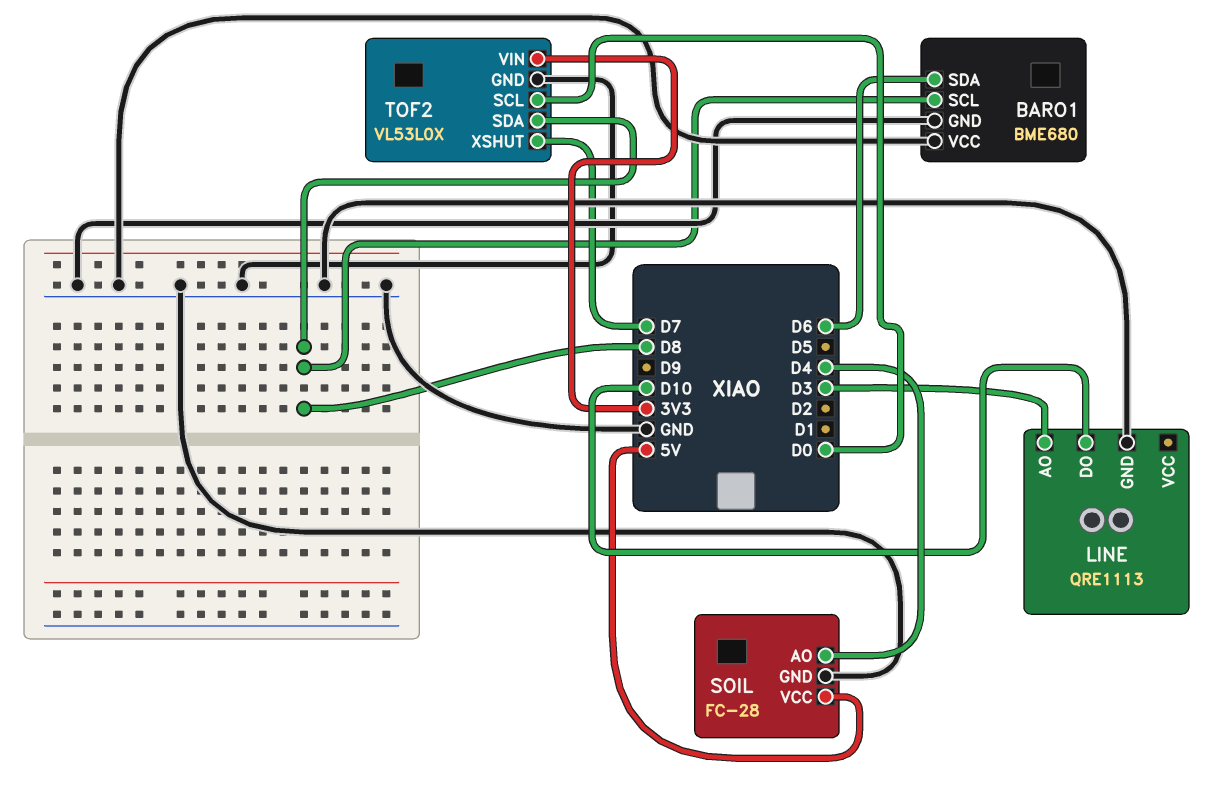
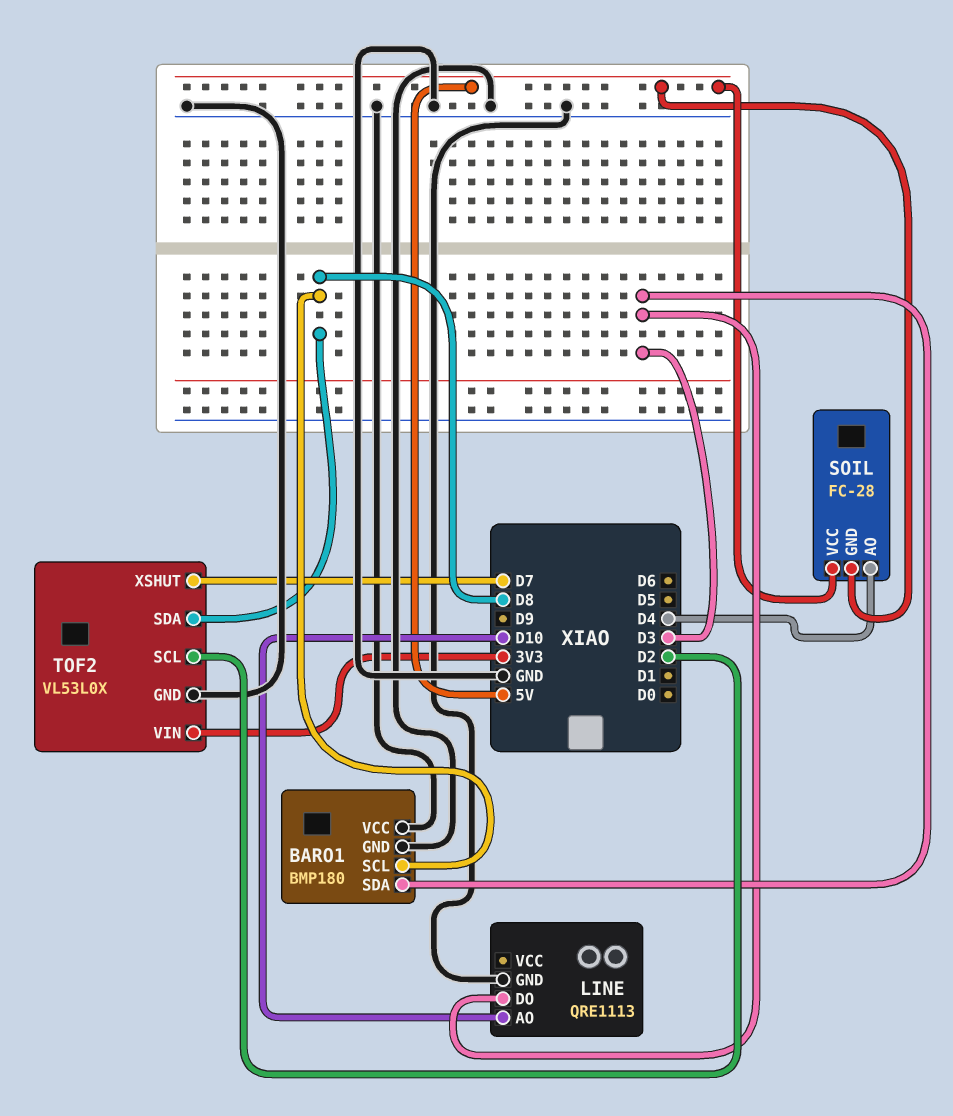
BARO1: BME680 -> BMP180
BARO1 pin SDA: D6 -> D3
LINE pin AO: D3 -> D10
LINE pin DO: D10 -> D3
SOIL pin GND: GND -> 5V
TOF2 pin SCL: D0 -> D2

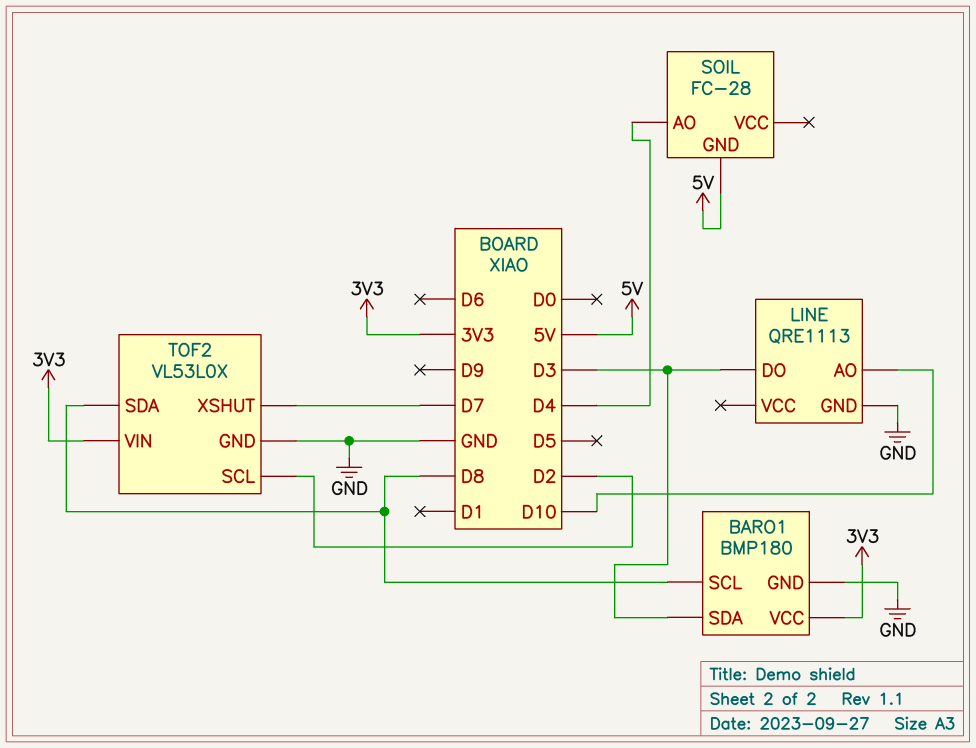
BARO1 pin VCC: GND -> 3V3
SOIL pin VCC: 5V -> none

